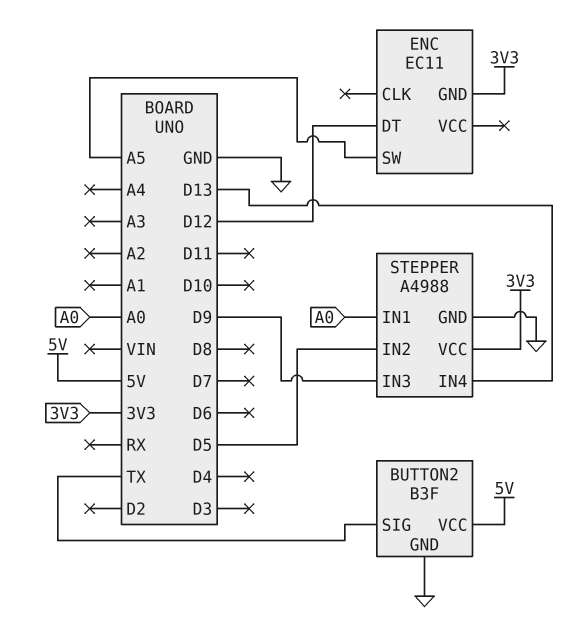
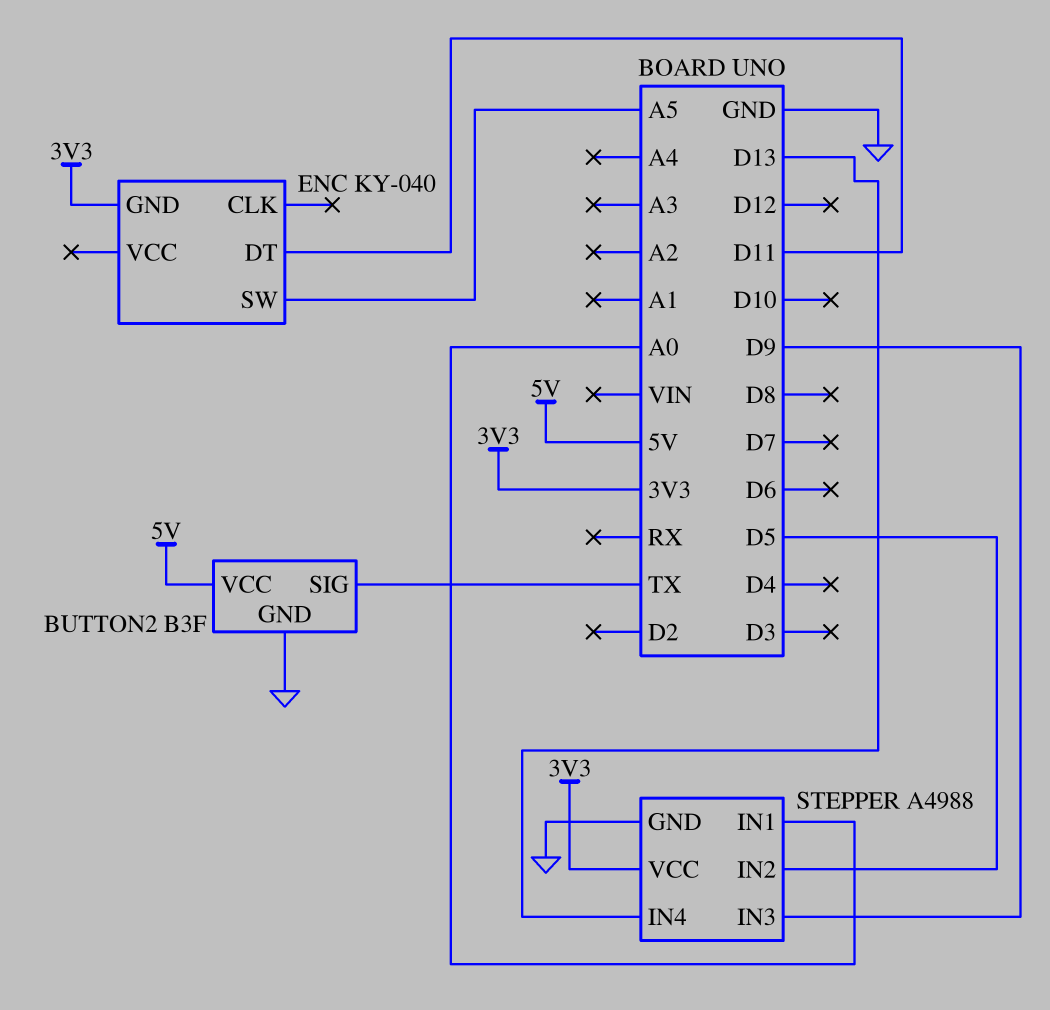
ENC: EC11 -> KY-040
ENC pin DT: D12 -> D11

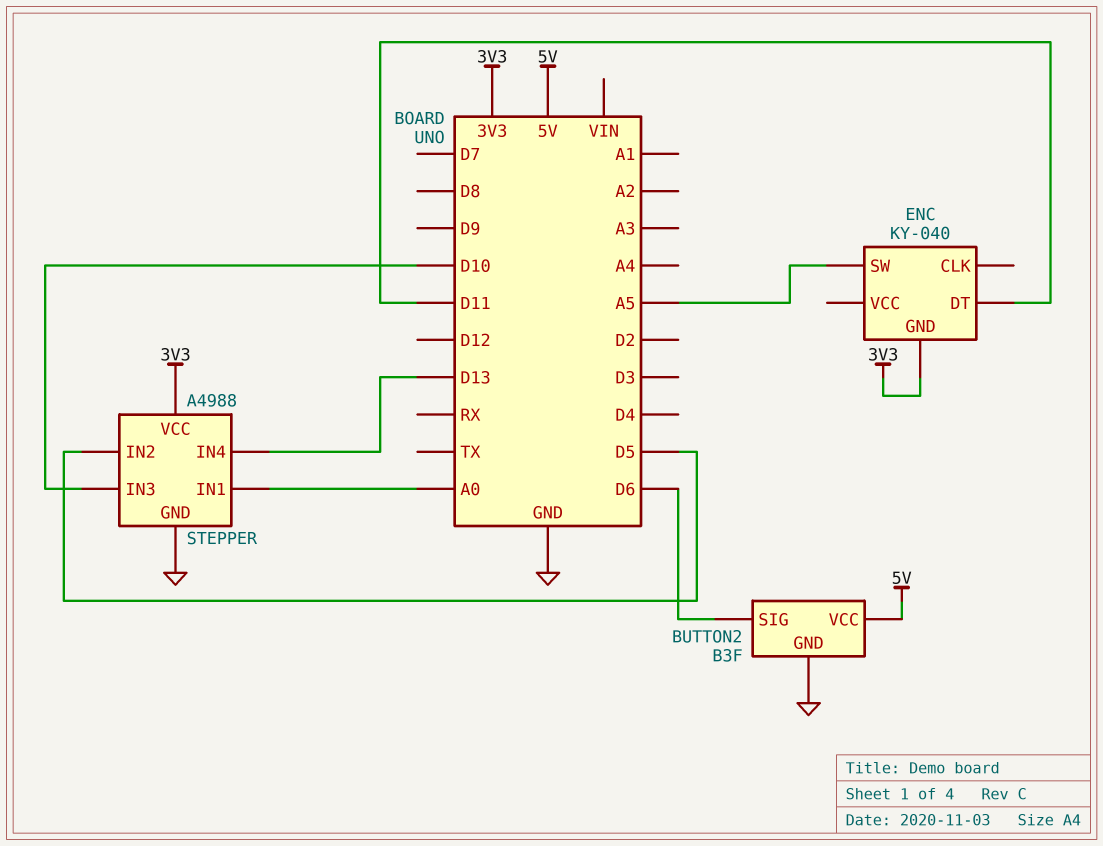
BUTTON2 pin SIG: TX -> D6
STEPPER pin IN3: D9 -> D10

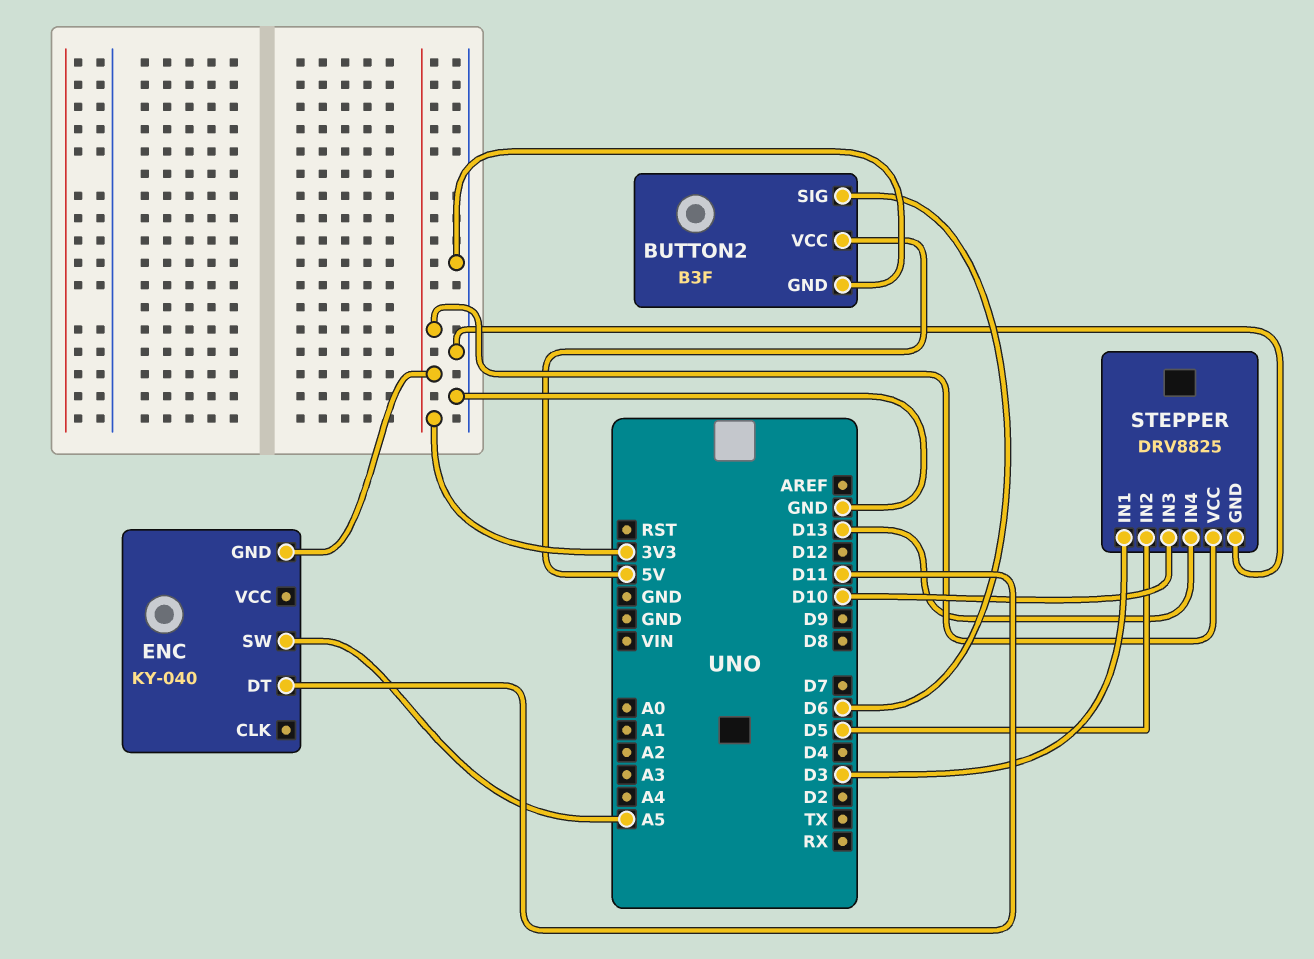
STEPPER: A4988 -> DRV8825
STEPPER pin IN1: A0 -> D3

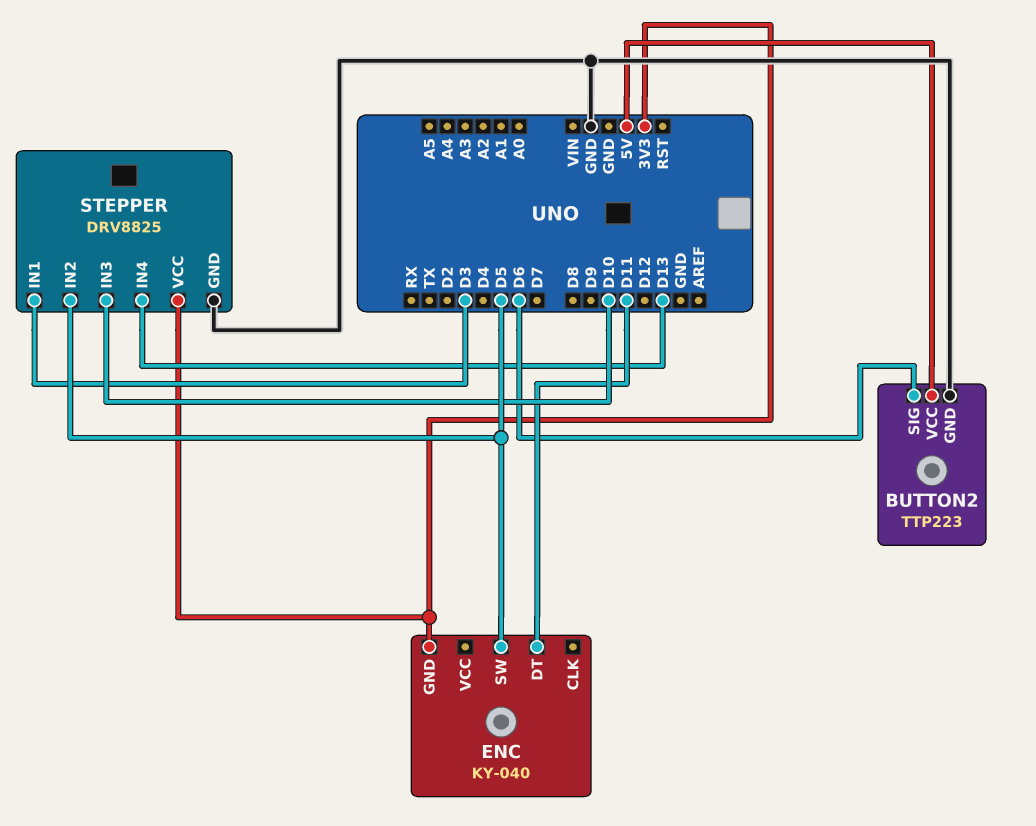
BUTTON2: B3F -> TTP223
ENC pin SW: A5 -> D5

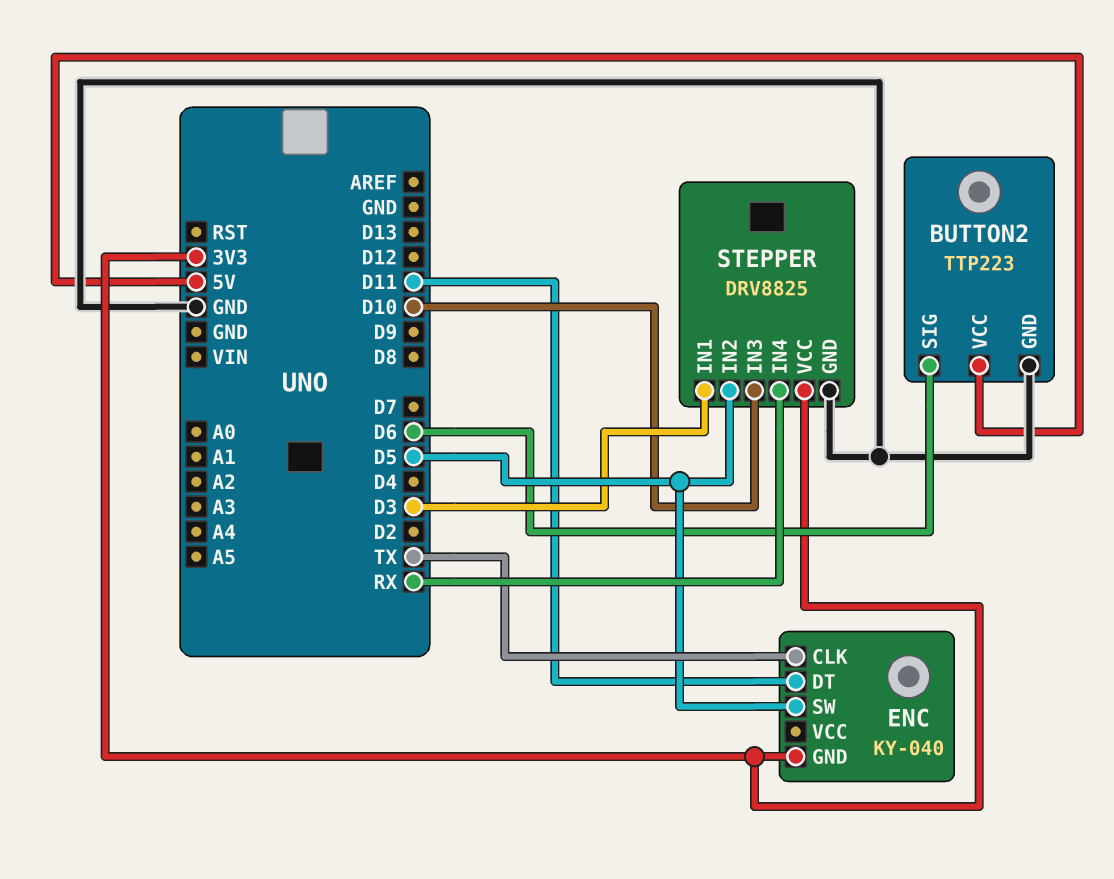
ENC pin CLK: none -> TX
STEPPER pin IN4: D13 -> RX

